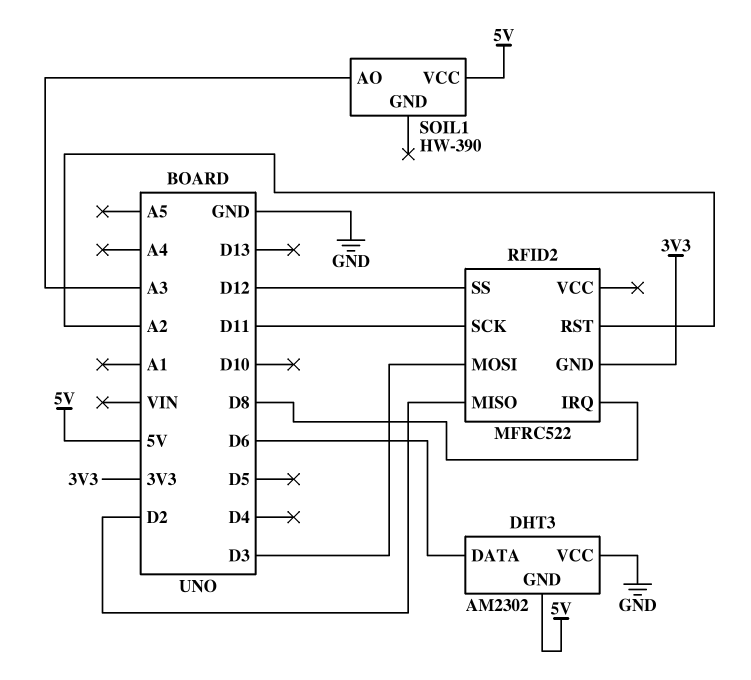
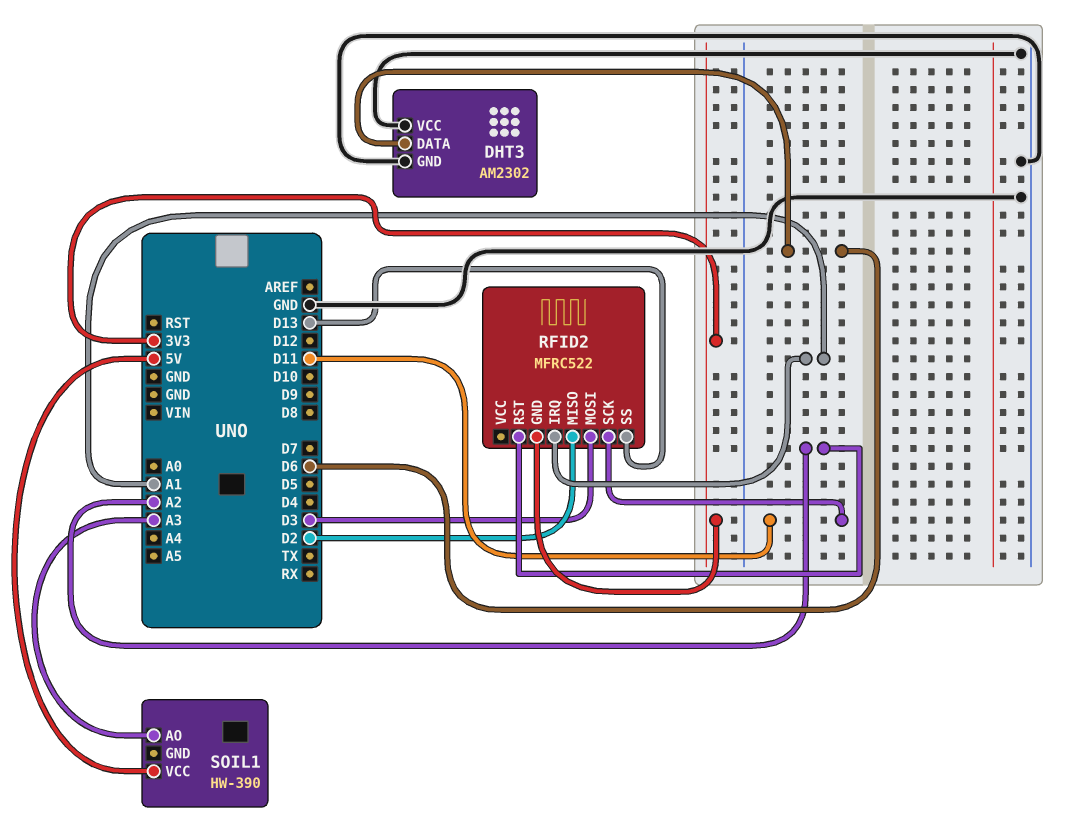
DHT3 pin GND: 5V -> GND
RFID2 pin IRQ: D8 -> A1
RFID2 pin SS: D12 -> D13

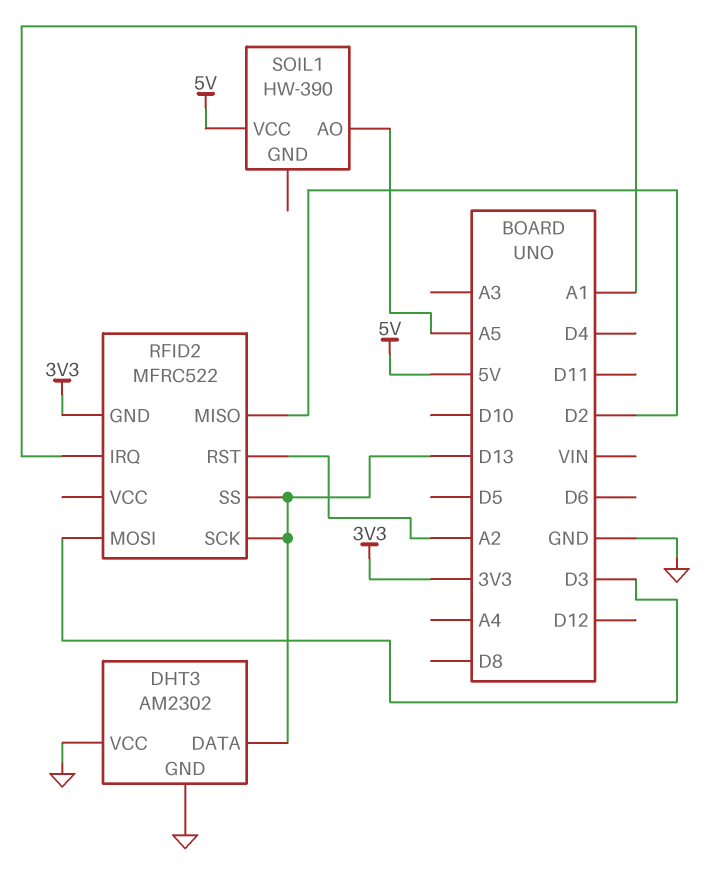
DHT3 pin DATA: D6 -> D13
RFID2 pin SCK: D11 -> D13
SOIL1 pin AO: A3 -> A5

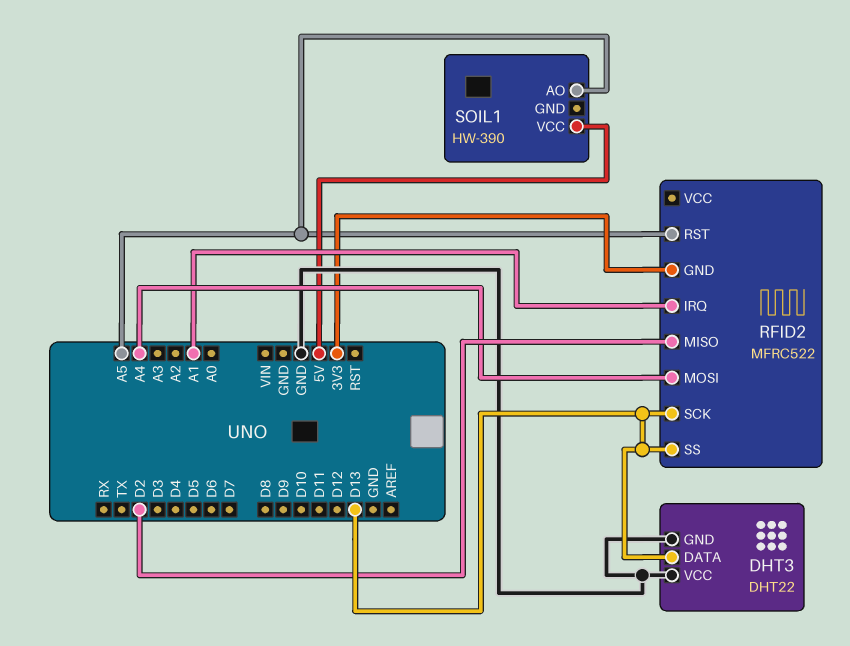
DHT3: AM2302 -> DHT22
RFID2 pin MOSI: D3 -> A4
RFID2 pin RST: A2 -> A5

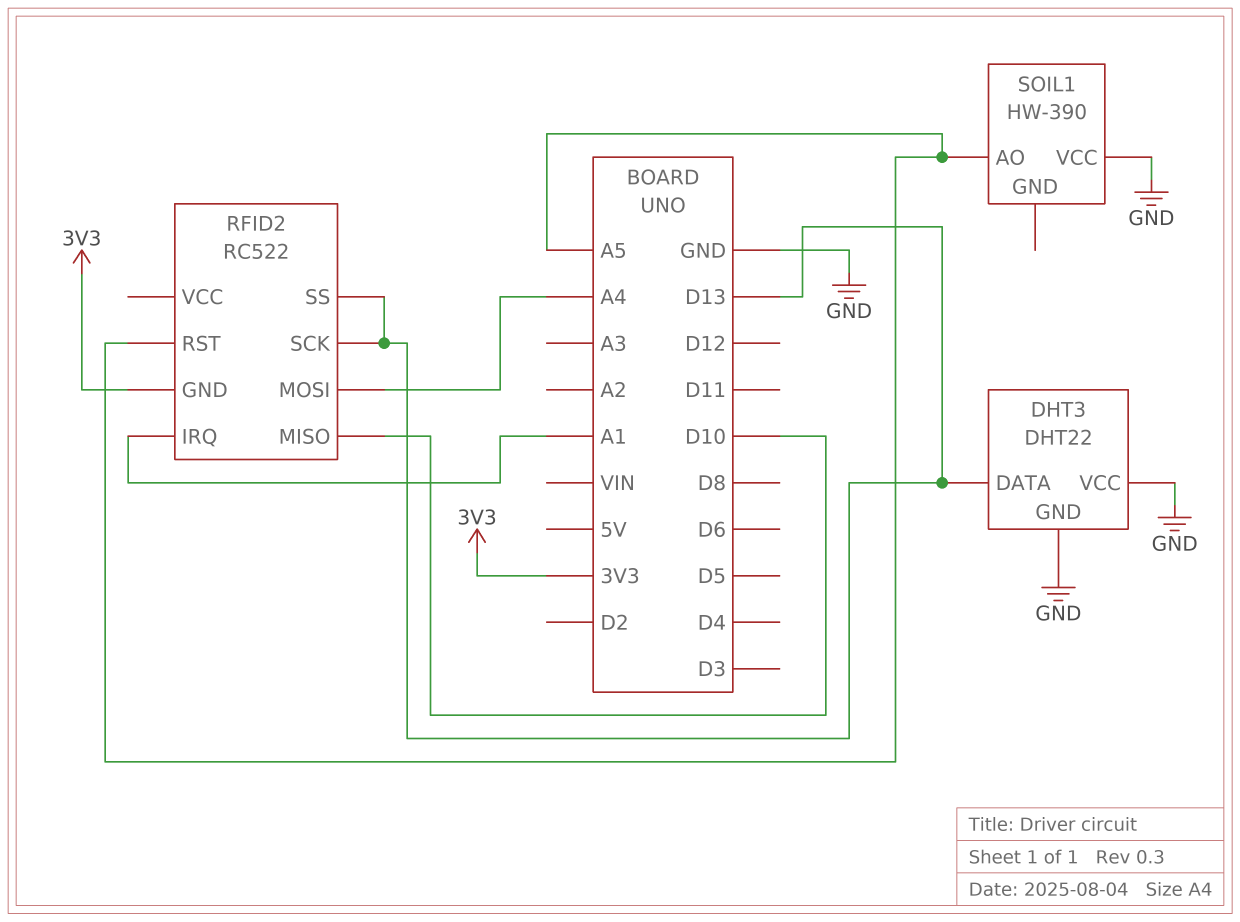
RFID2: MFRC522 -> RC522
RFID2 pin MISO: D2 -> D10
SOIL1 pin VCC: 5V -> GND

